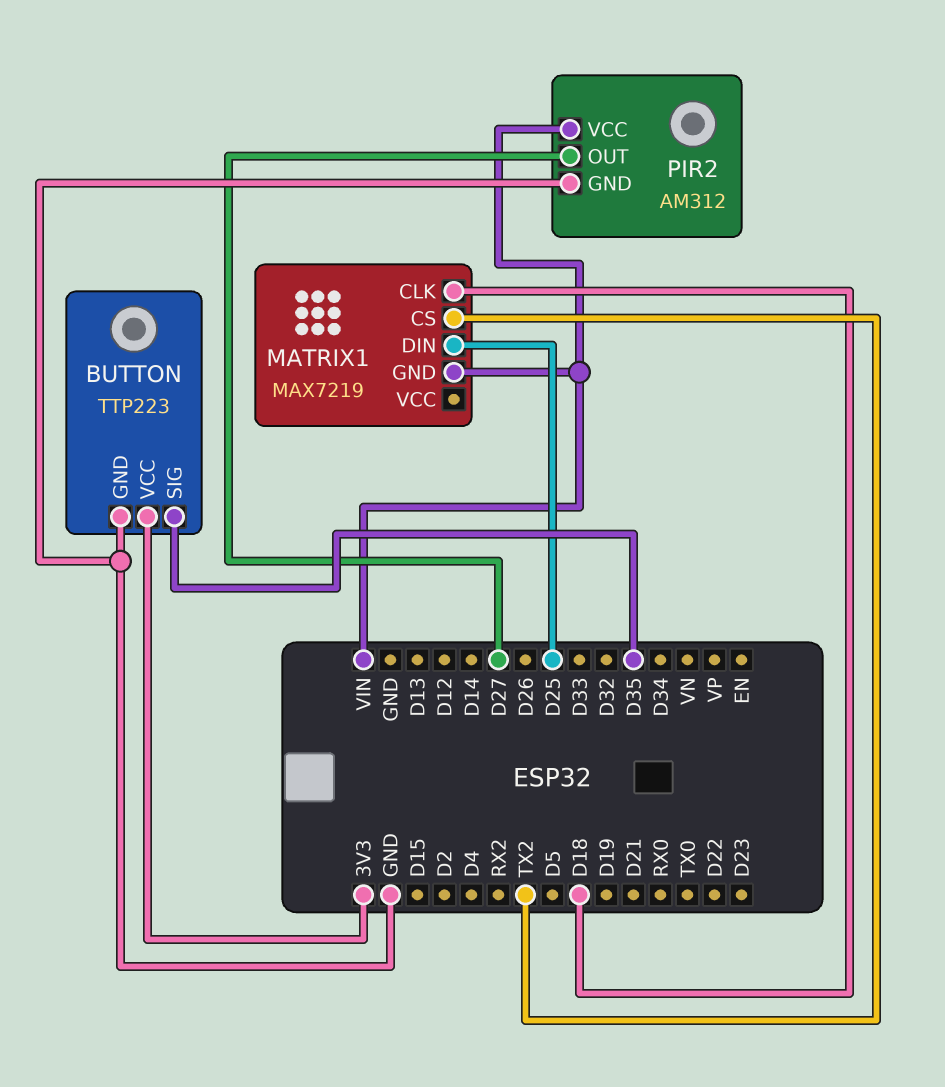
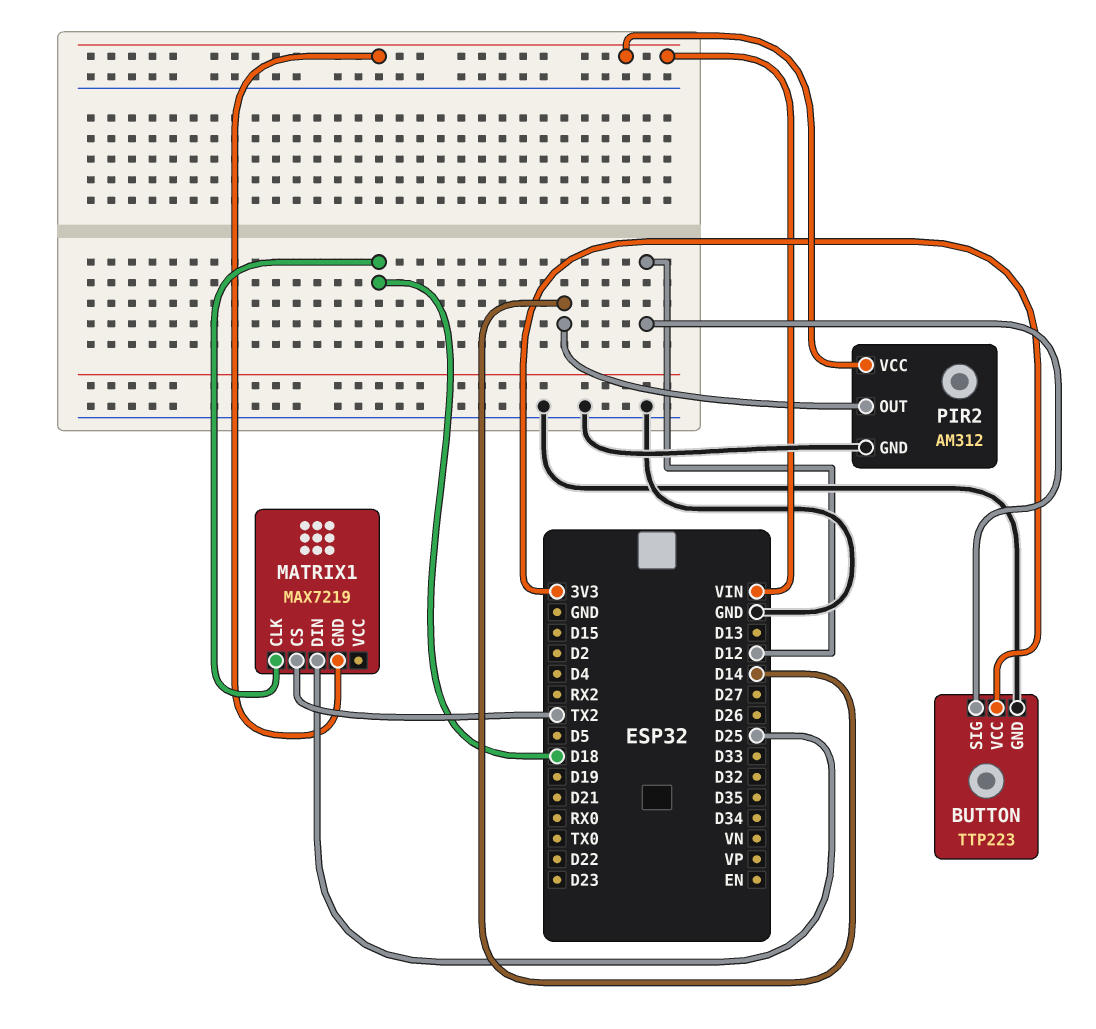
BUTTON pin SIG: D35 -> D12
PIR2 pin OUT: D27 -> D14

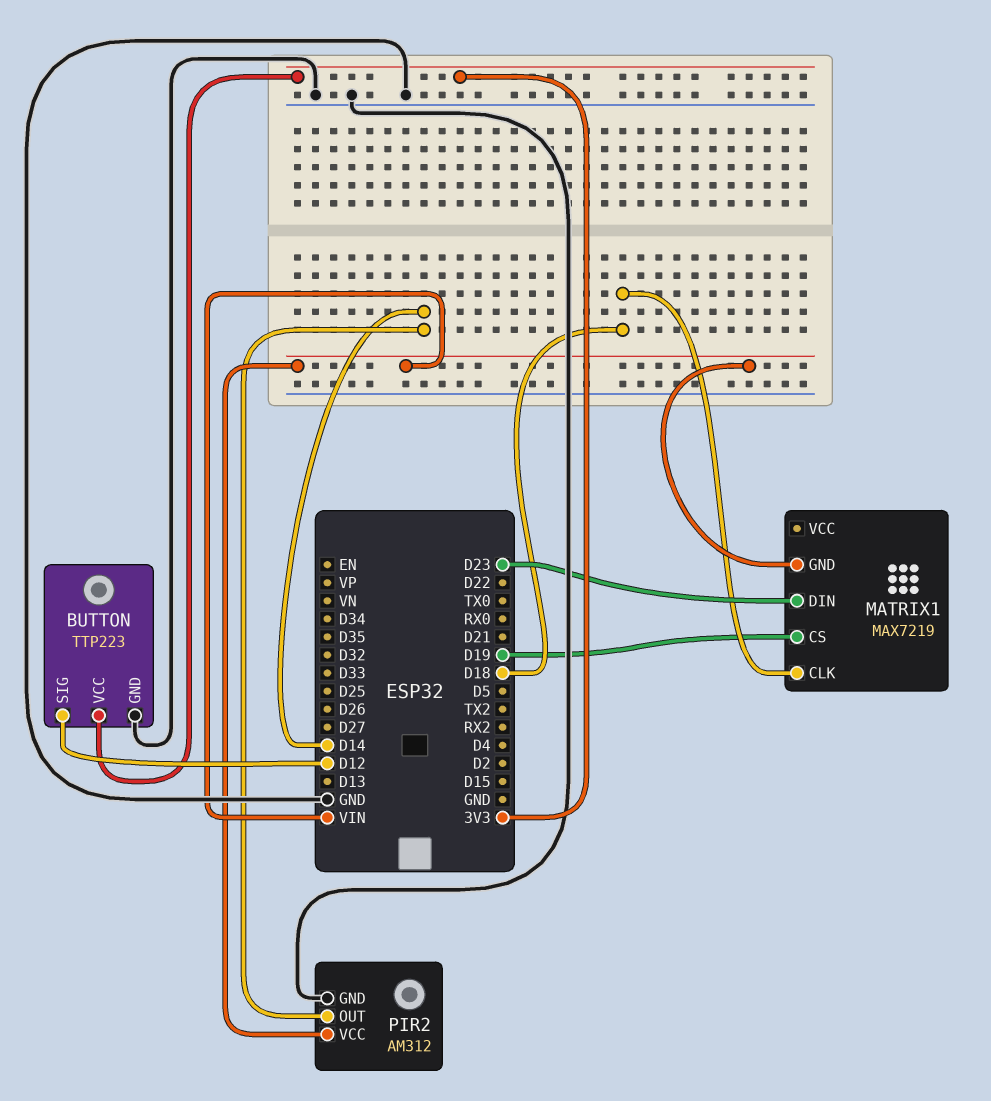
MATRIX1 pin CS: TX2 -> D19
MATRIX1 pin DIN: D25 -> D23

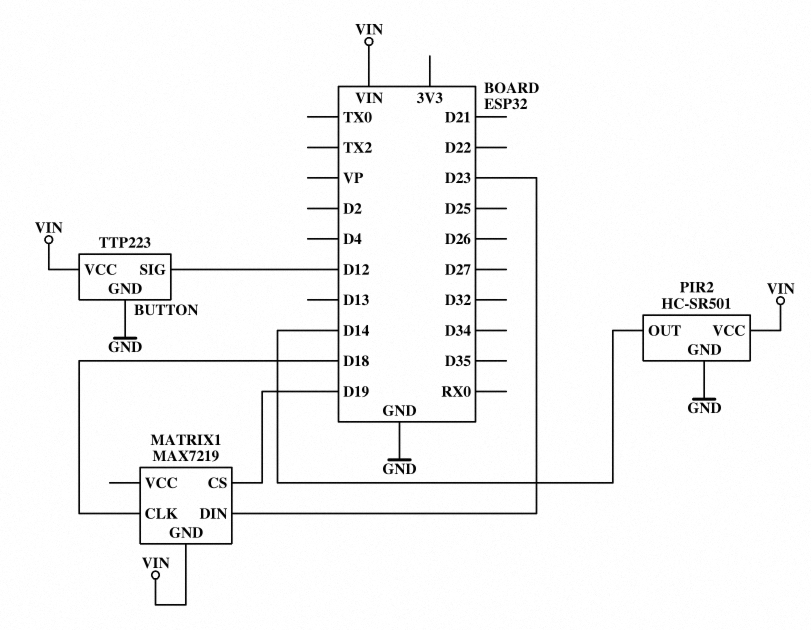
BUTTON pin VCC: 3V3 -> VIN
PIR2: AM312 -> HC-SR501

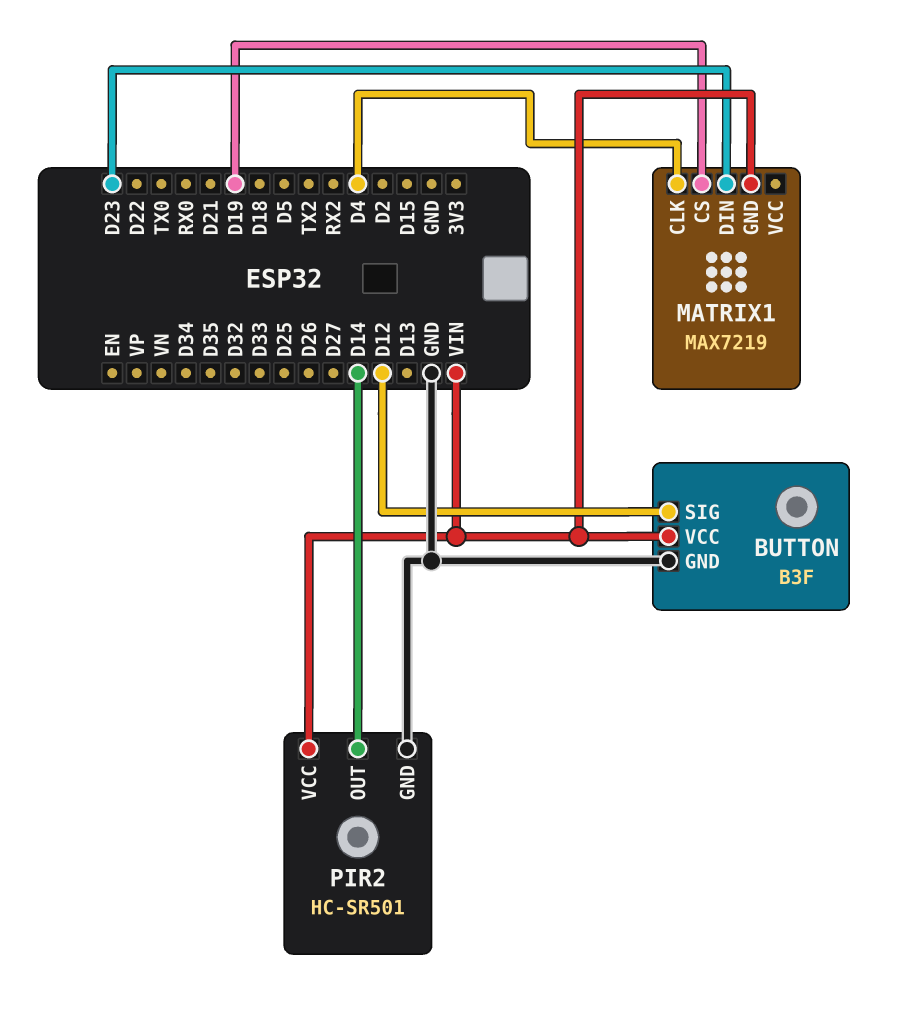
BUTTON: TTP223 -> B3F
MATRIX1 pin CLK: D18 -> D4

